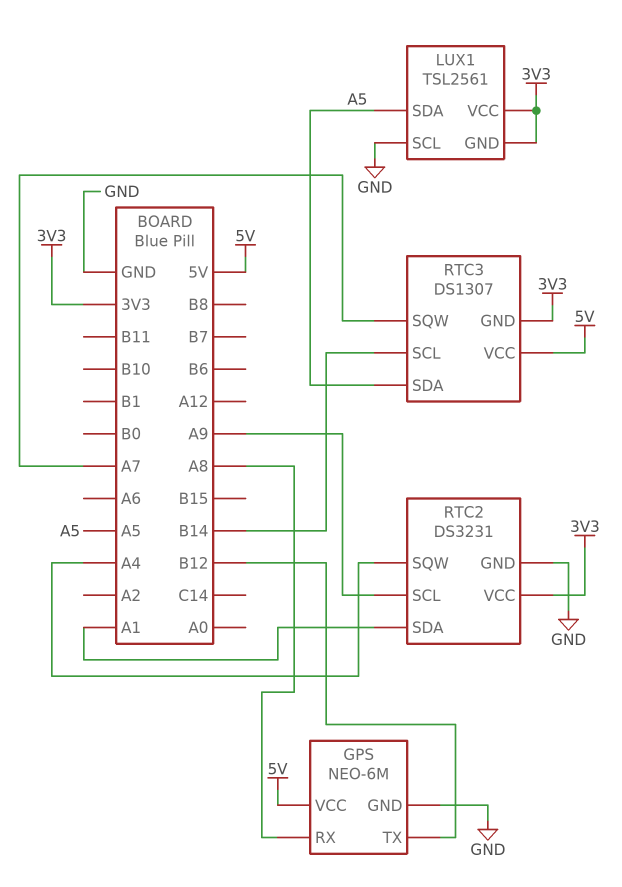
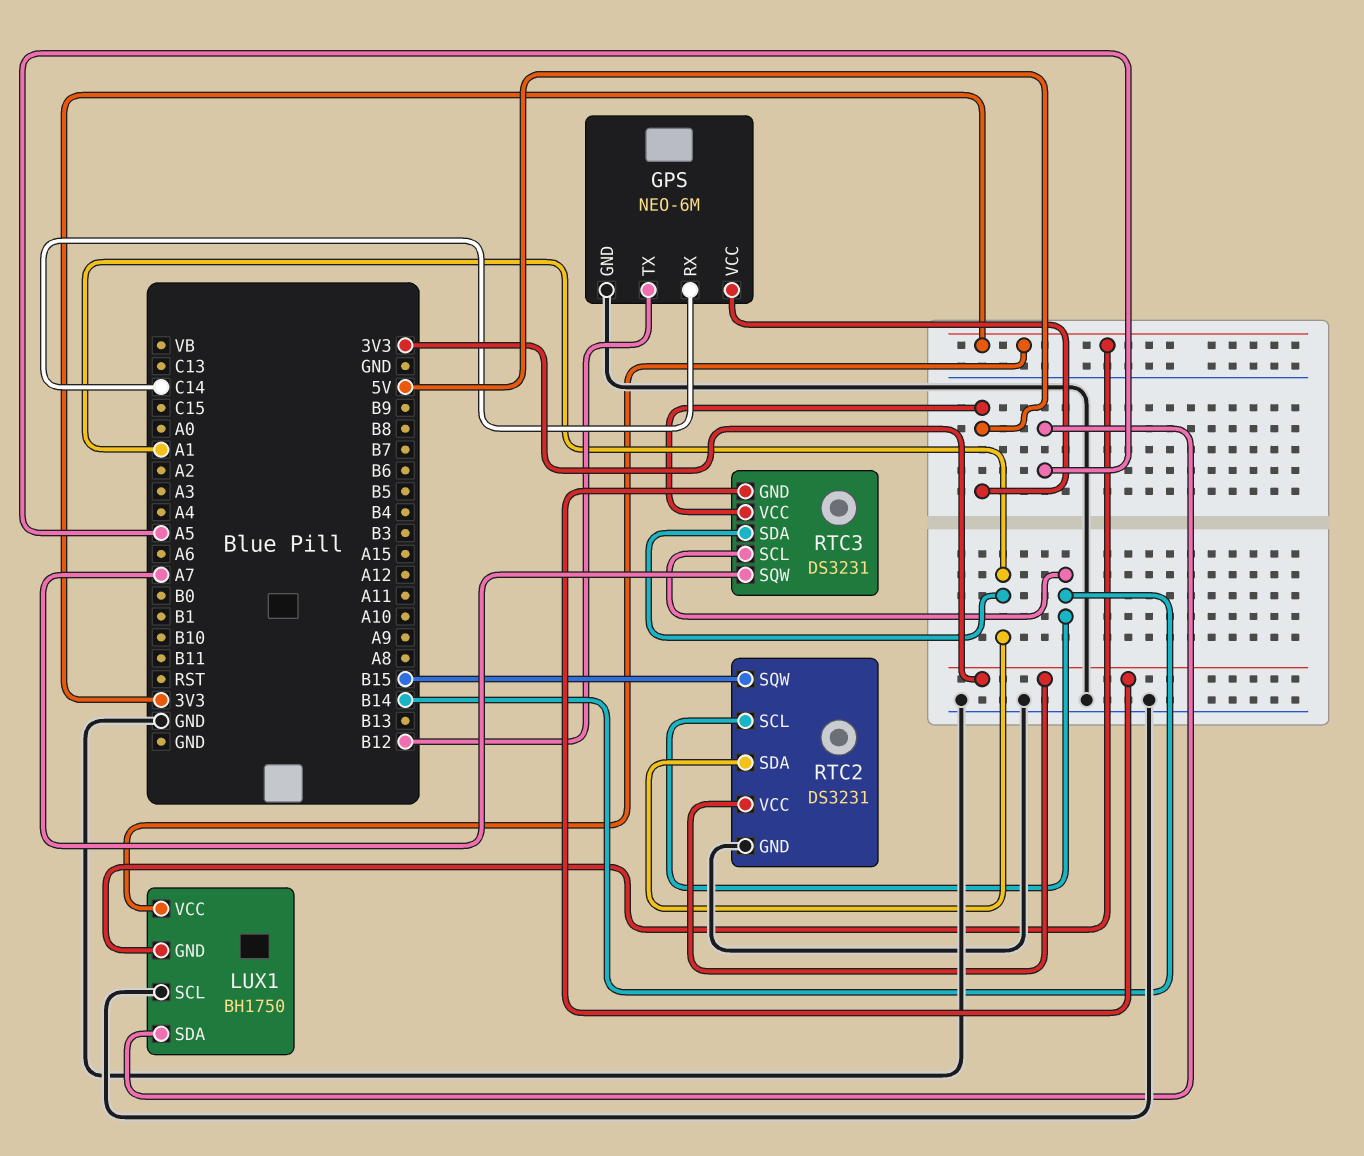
GPS pin RX: A8 -> C14
LUX1: TSL2561 -> BH1750
RTC2 pin SCL: A9 -> B14
RTC2 pin SQW: A4 -> B15
RTC3: DS1307 -> DS3231
RTC3 pin SDA: A5 -> A1

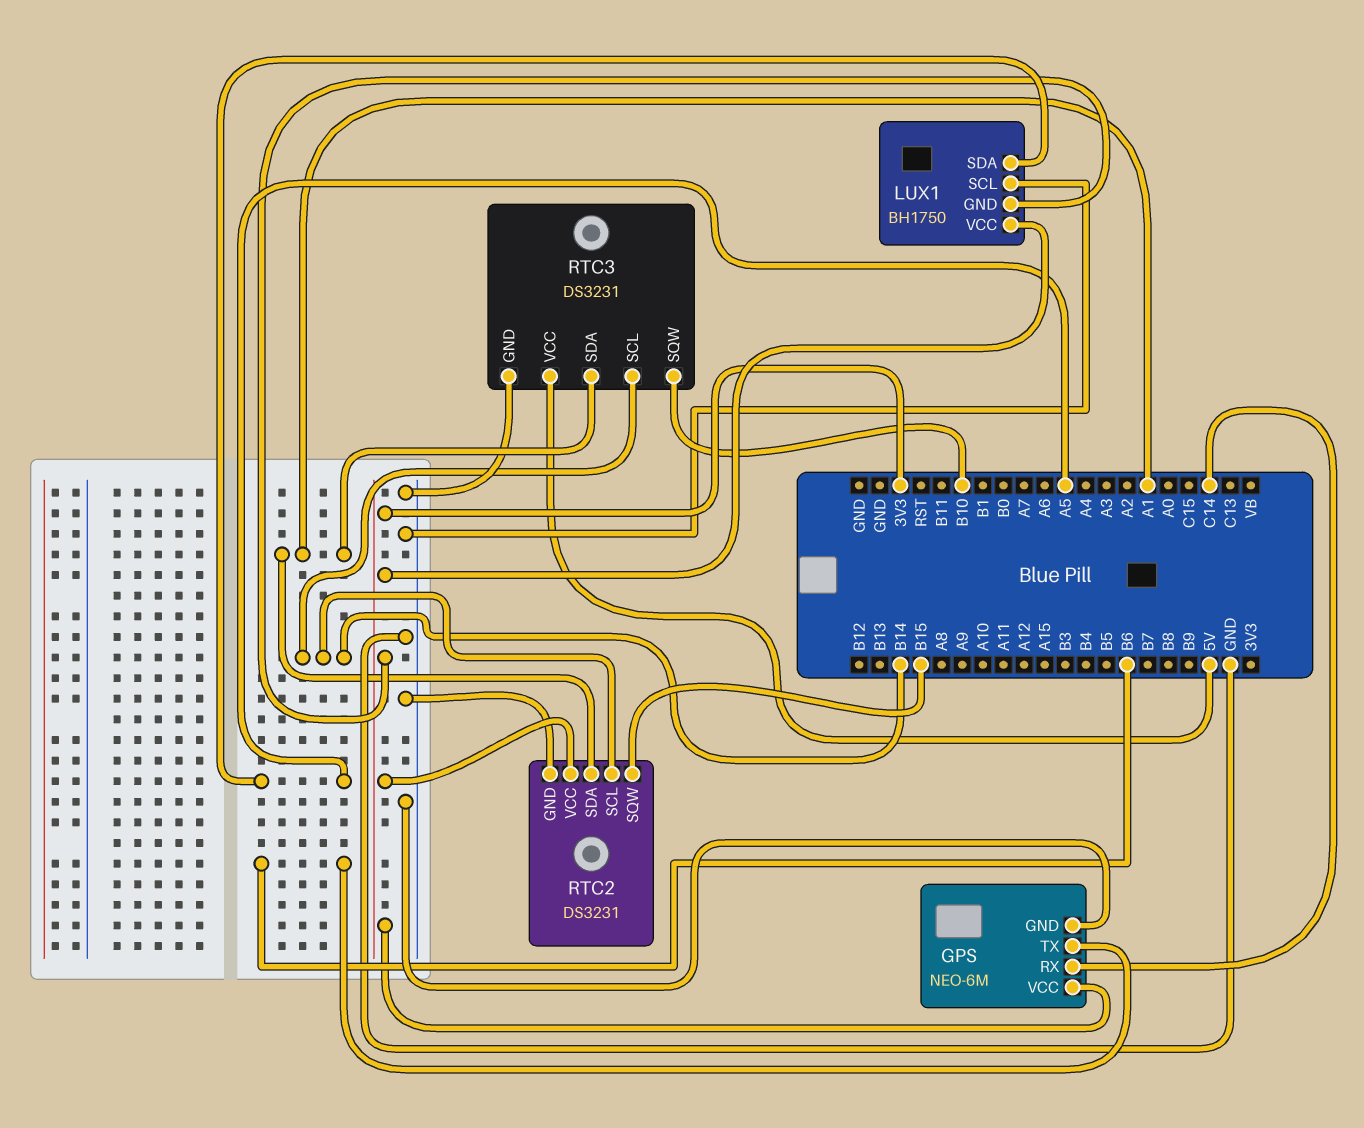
GPS pin TX: B12 -> B6
GPS pin VCC: 5V -> 3V3
RTC3 pin GND: 3V3 -> GND
RTC3 pin SQW: A7 -> B10

